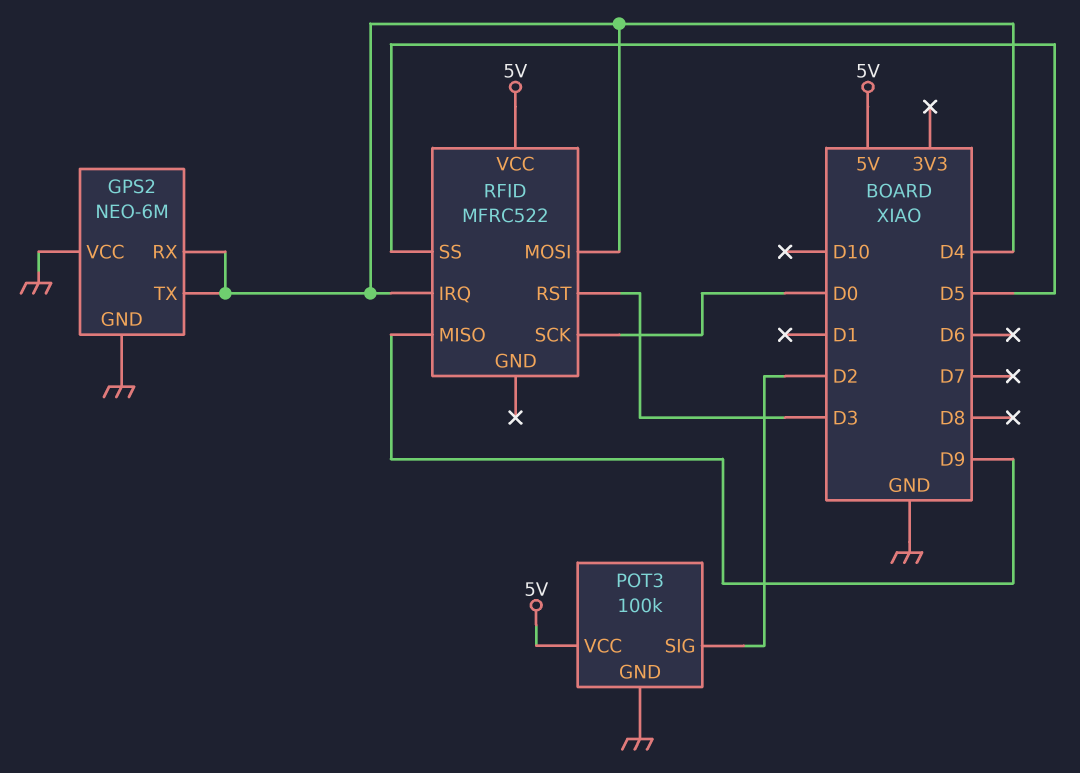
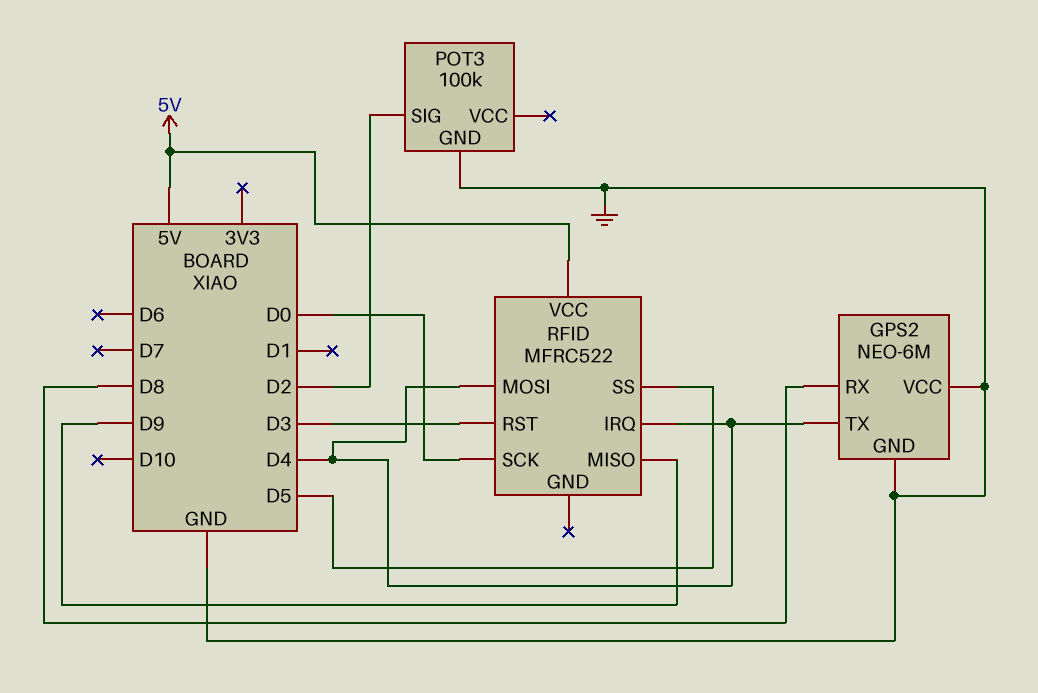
GPS2 pin RX: D4 -> D8
POT3 pin VCC: 5V -> none

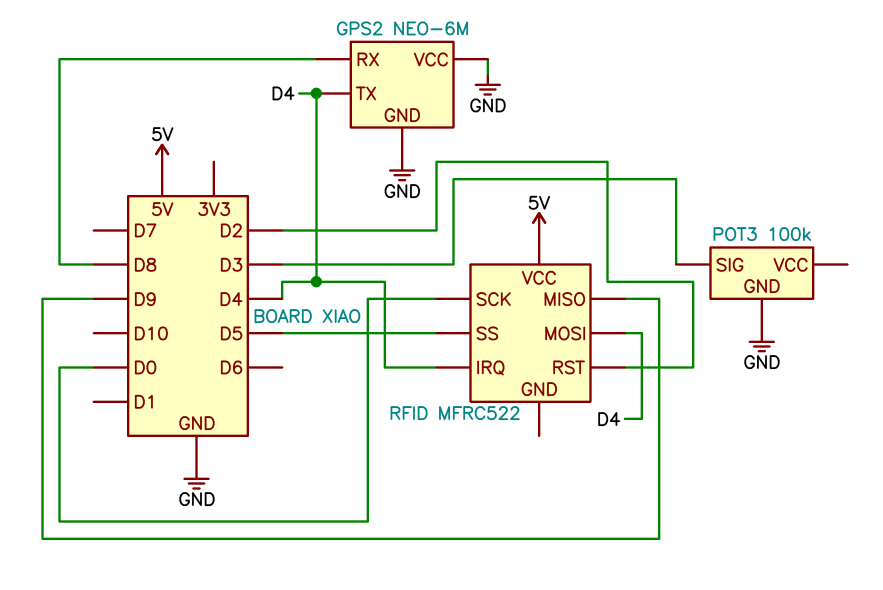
POT3 pin SIG: D2 -> D3
RFID pin RST: D3 -> D2

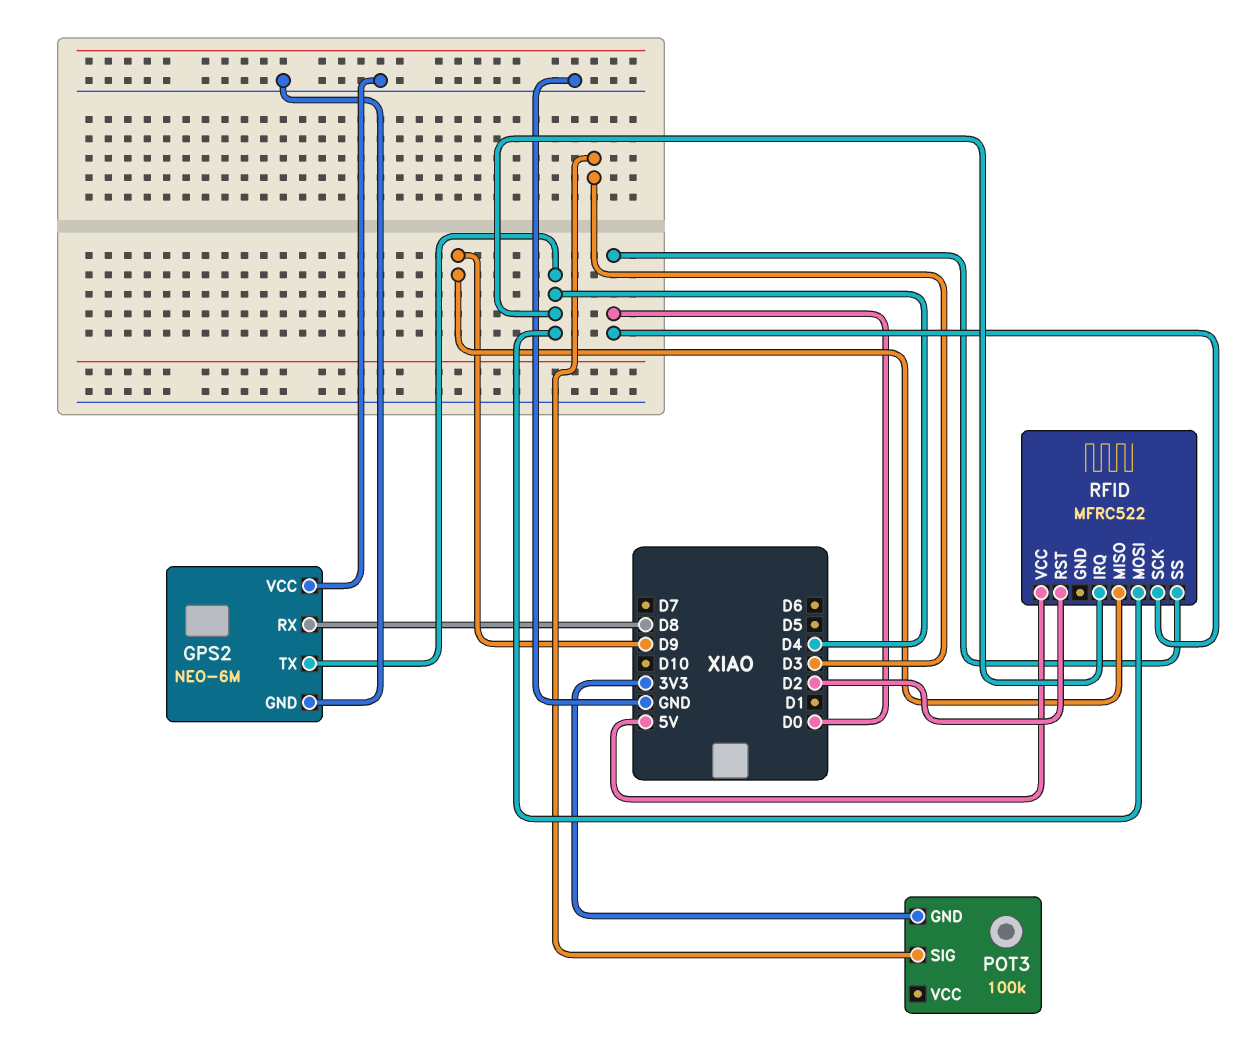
POT3 pin GND: GND -> 3V3
RFID pin SS: D5 -> D0

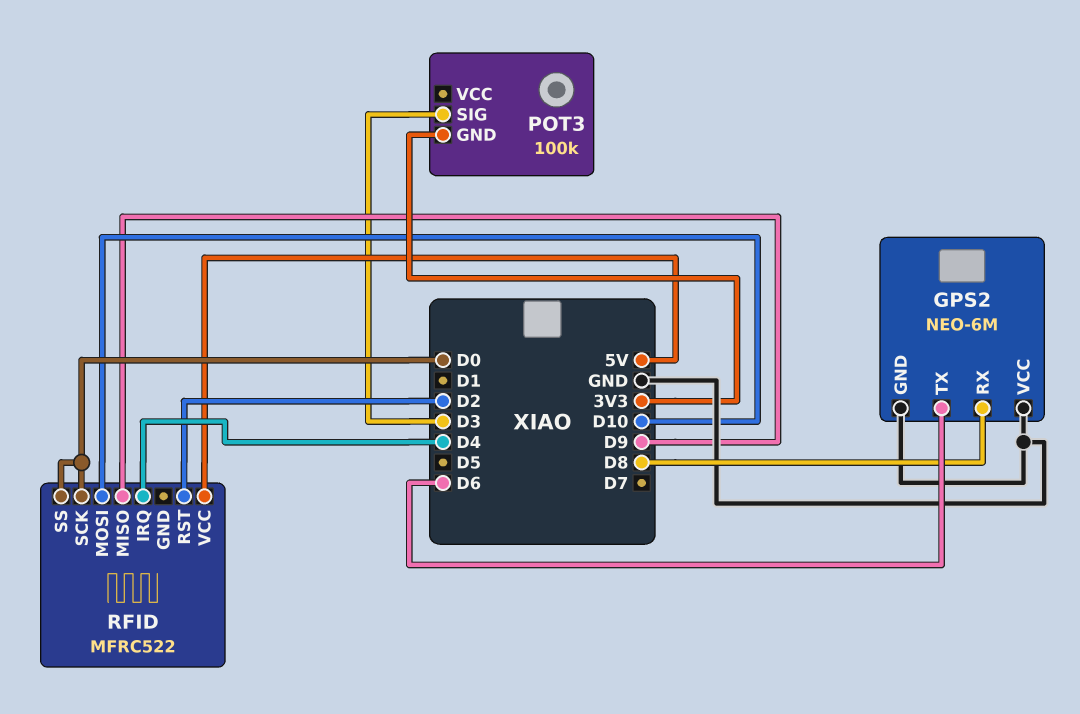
GPS2 pin TX: D4 -> D6
RFID pin MOSI: D4 -> D10

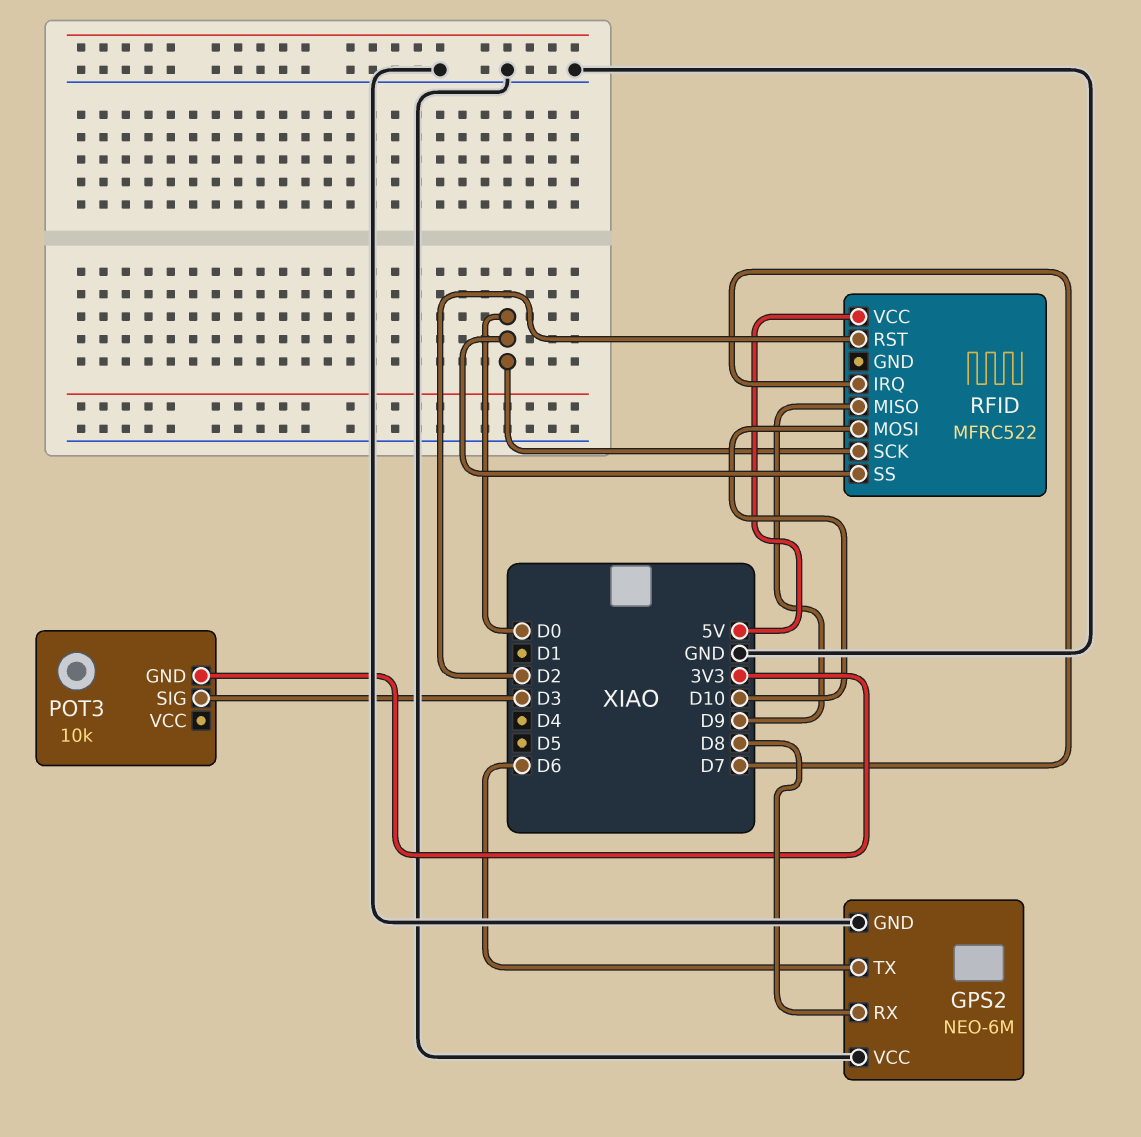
POT3: 100k -> 10k
RFID pin IRQ: D4 -> D7

